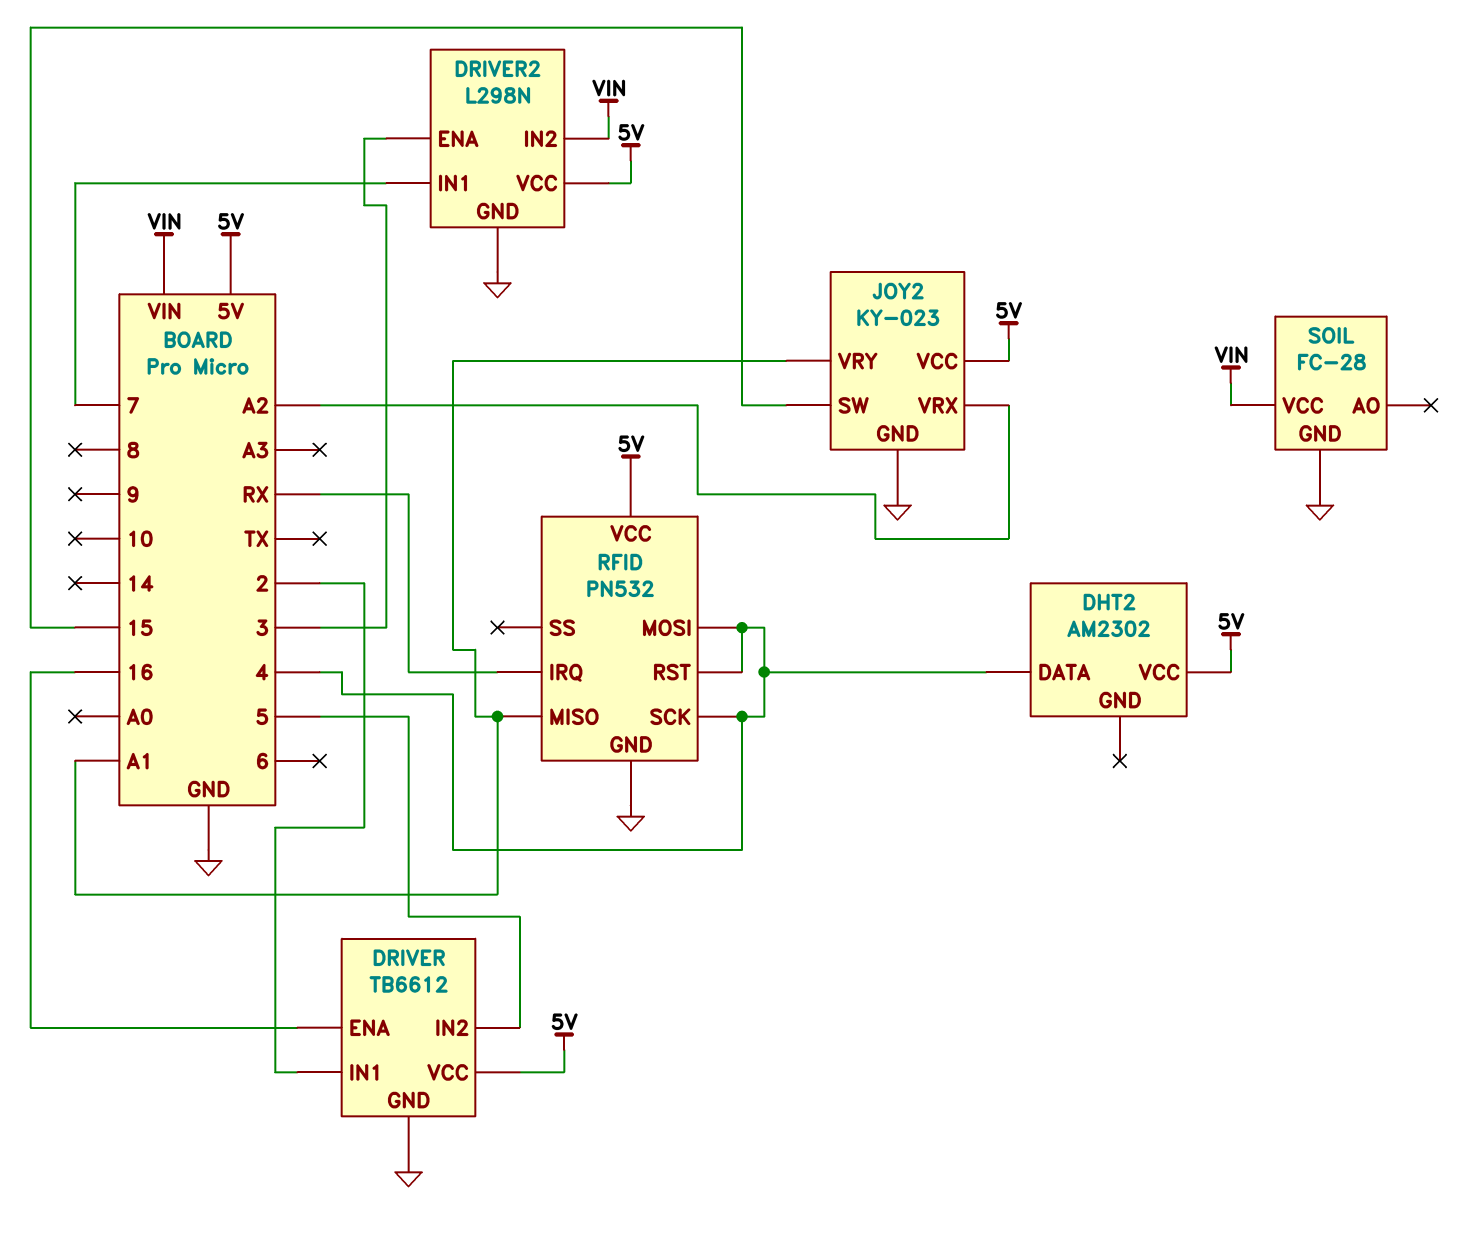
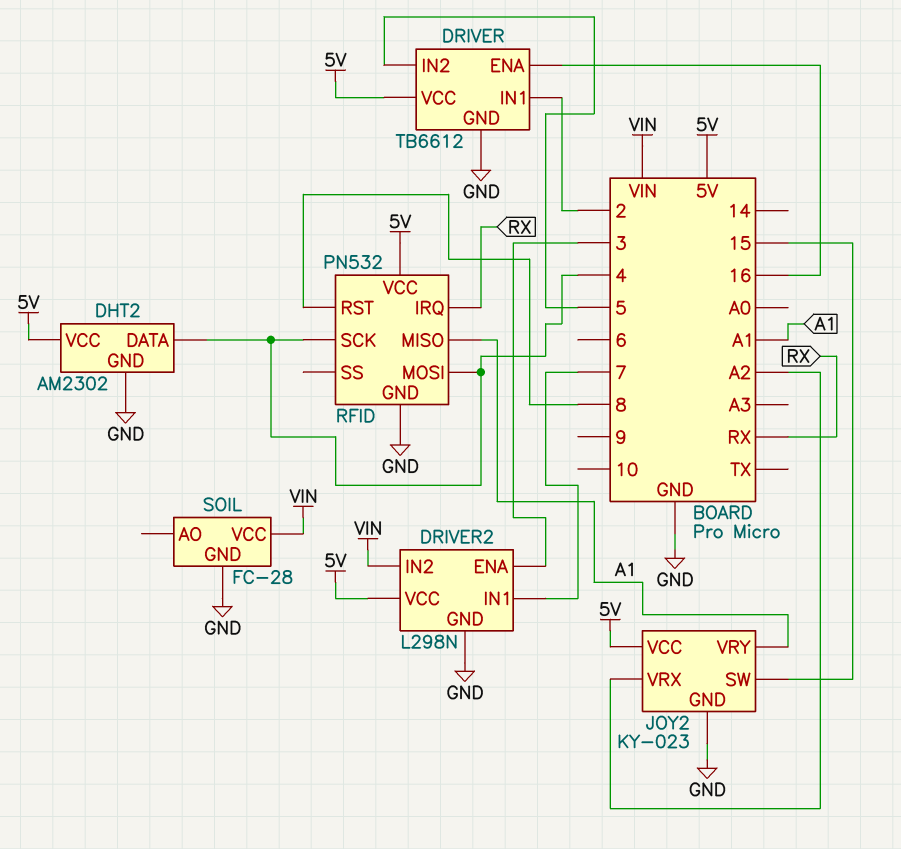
DHT2 pin GND: none -> GND
RFID pin RST: 4 -> 8

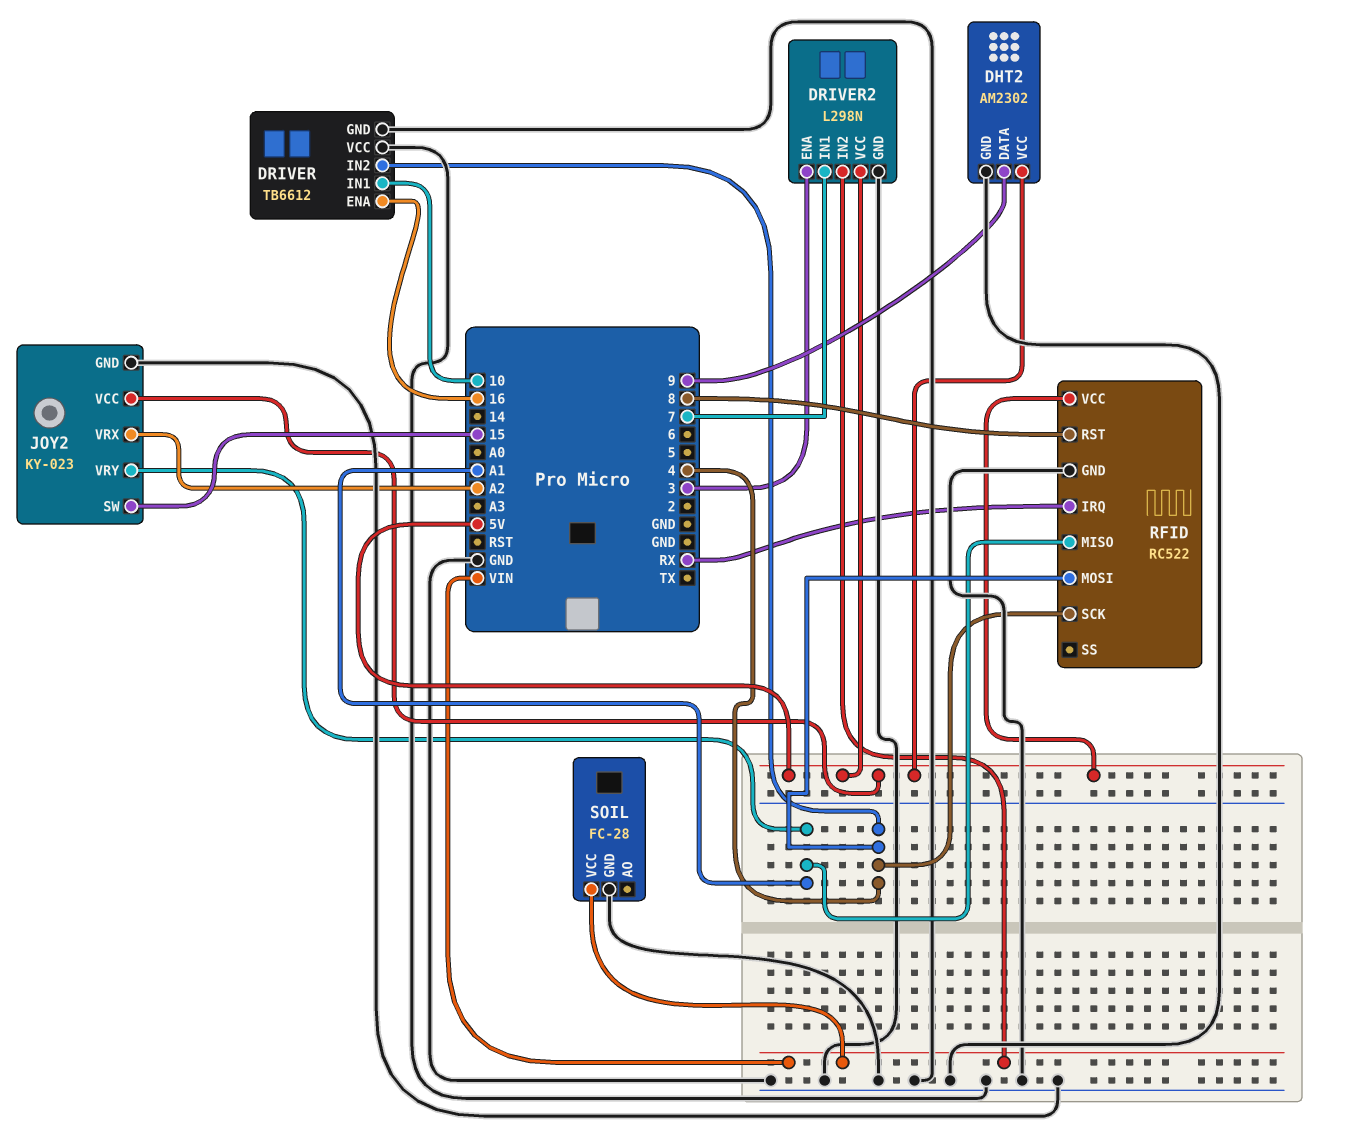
DHT2 pin DATA: 4 -> 9
DRIVER pin IN1: 2 -> 10
DRIVER pin IN2: 5 -> 4
DRIVER pin VCC: 5V -> GND
RFID: PN532 -> RC522

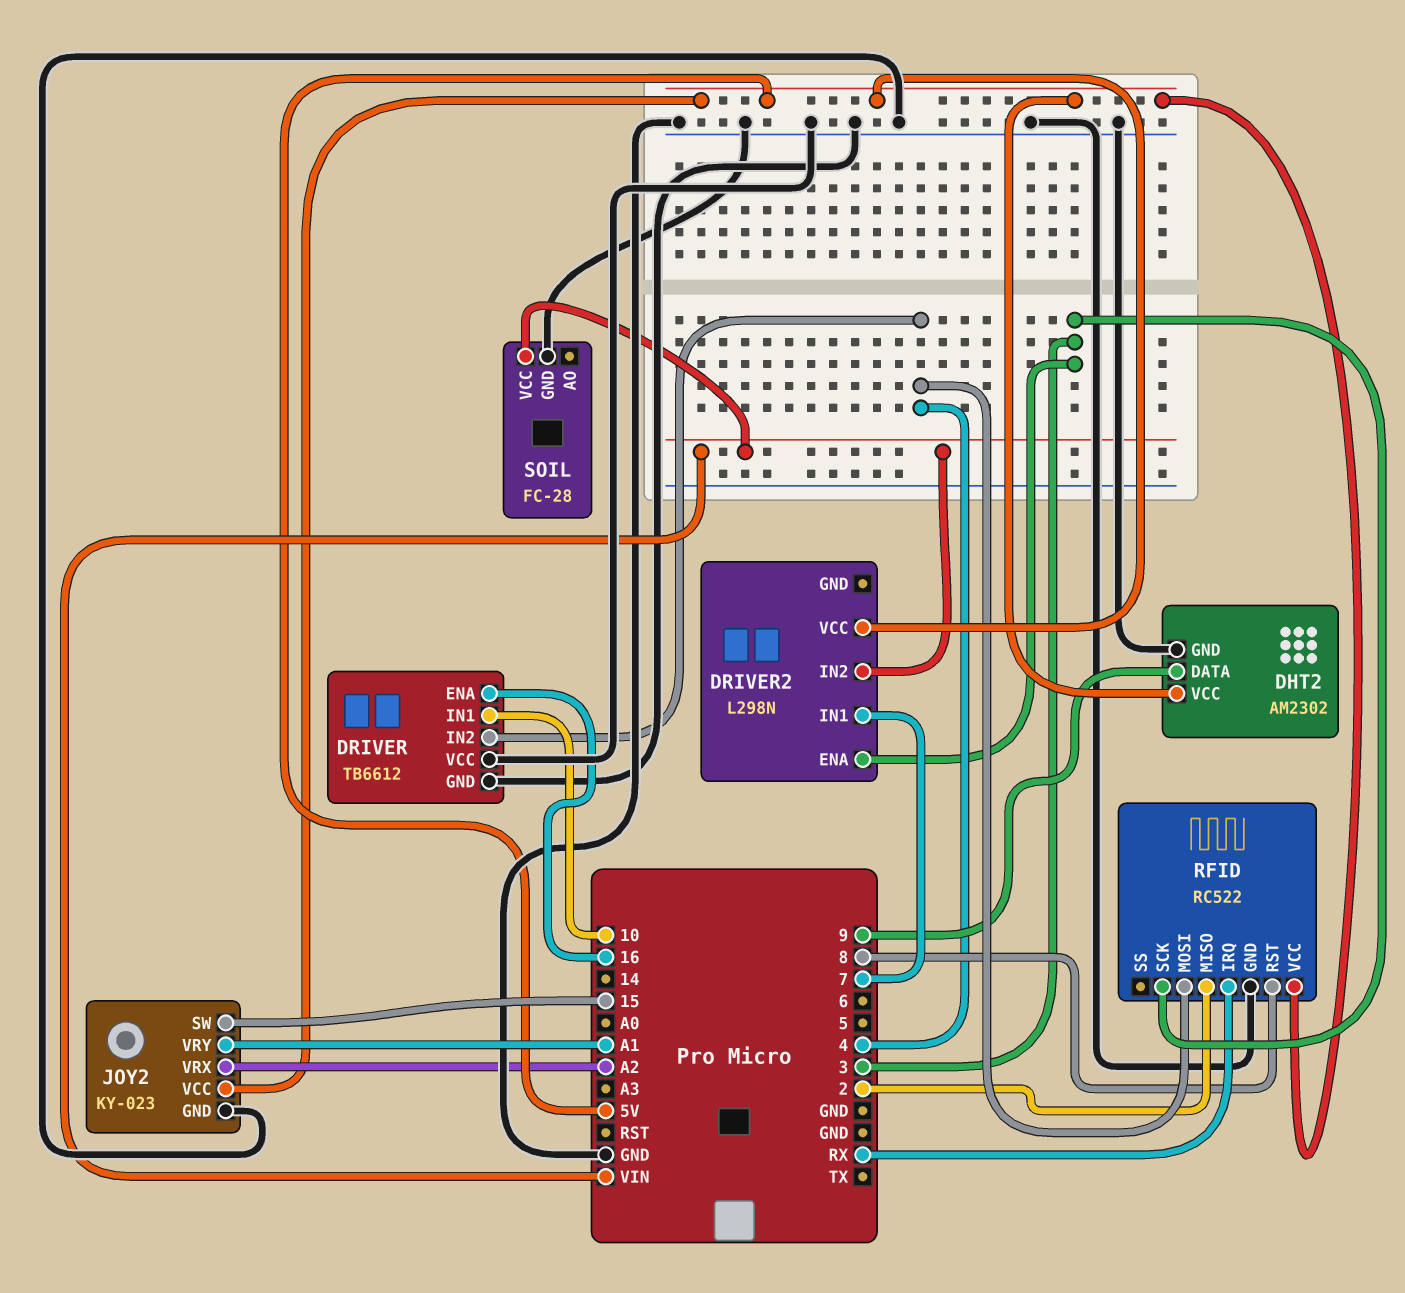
DRIVER2 pin GND: GND -> none
RFID pin MISO: A1 -> 2
RFID pin SCK: 4 -> 3

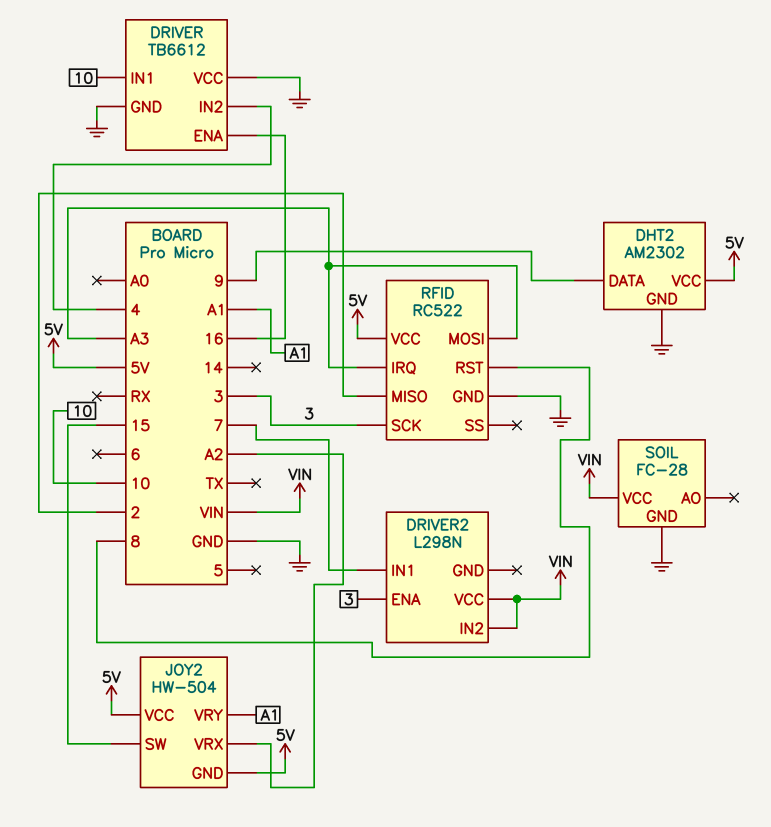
DRIVER2 pin VCC: 5V -> VIN
JOY2: KY-023 -> HW-504
JOY2 pin GND: GND -> 5V
RFID pin IRQ: RX -> A3
RFID pin MOSI: 4 -> A3

